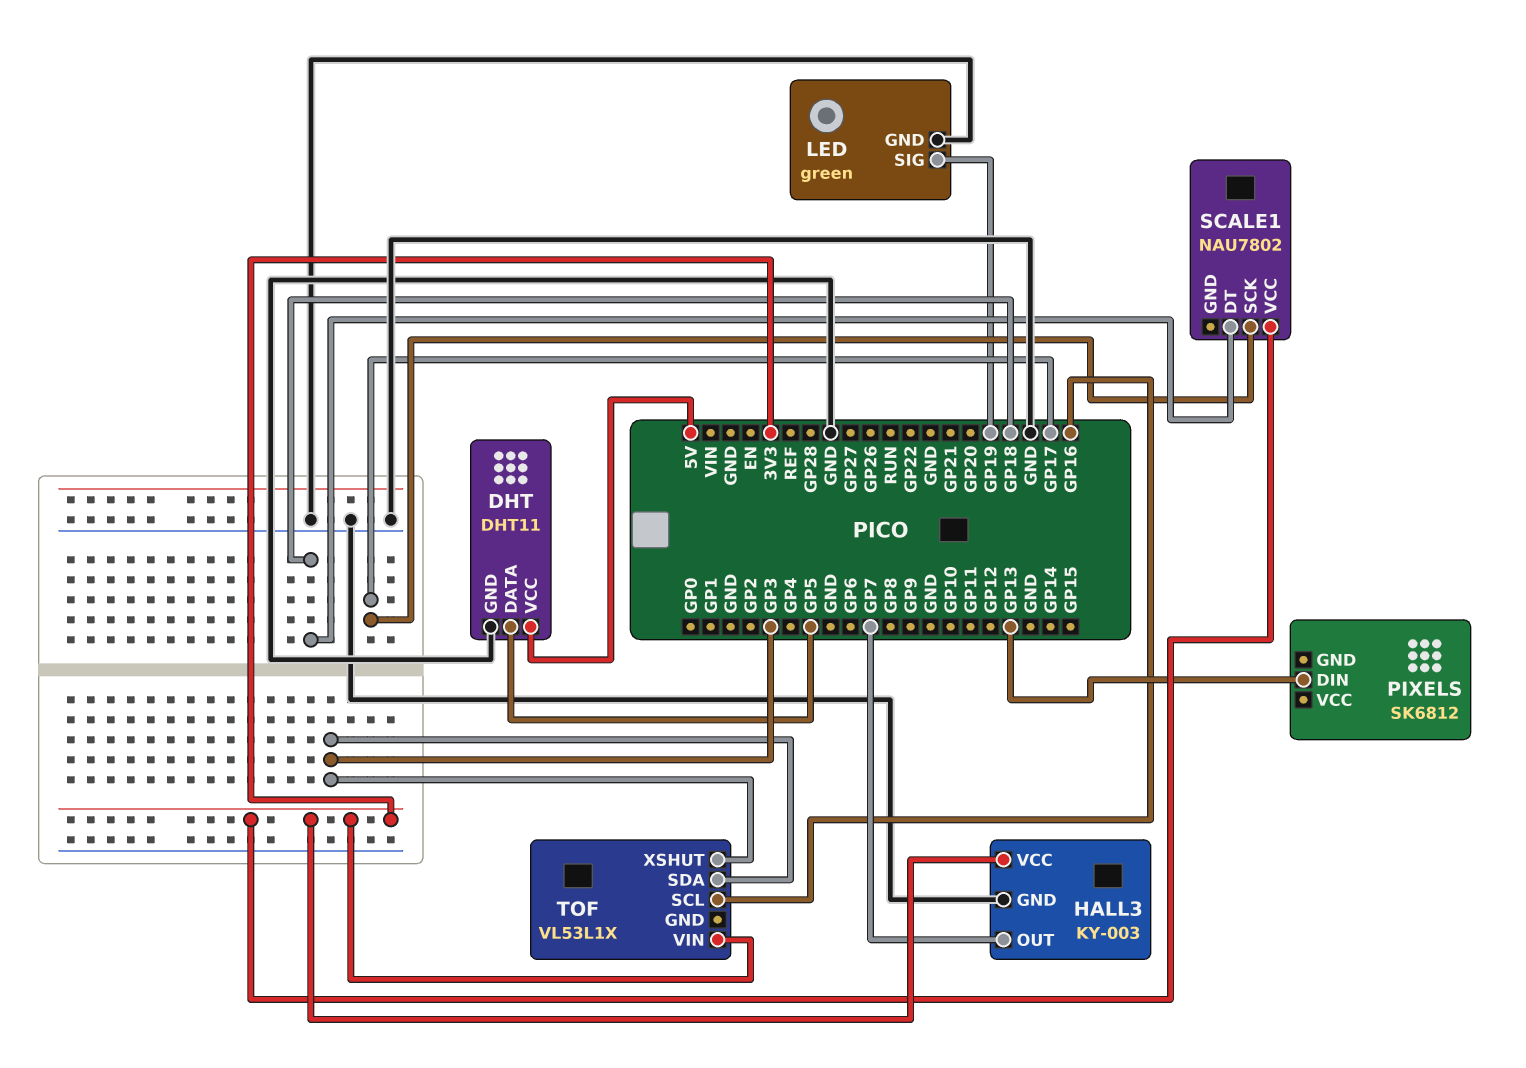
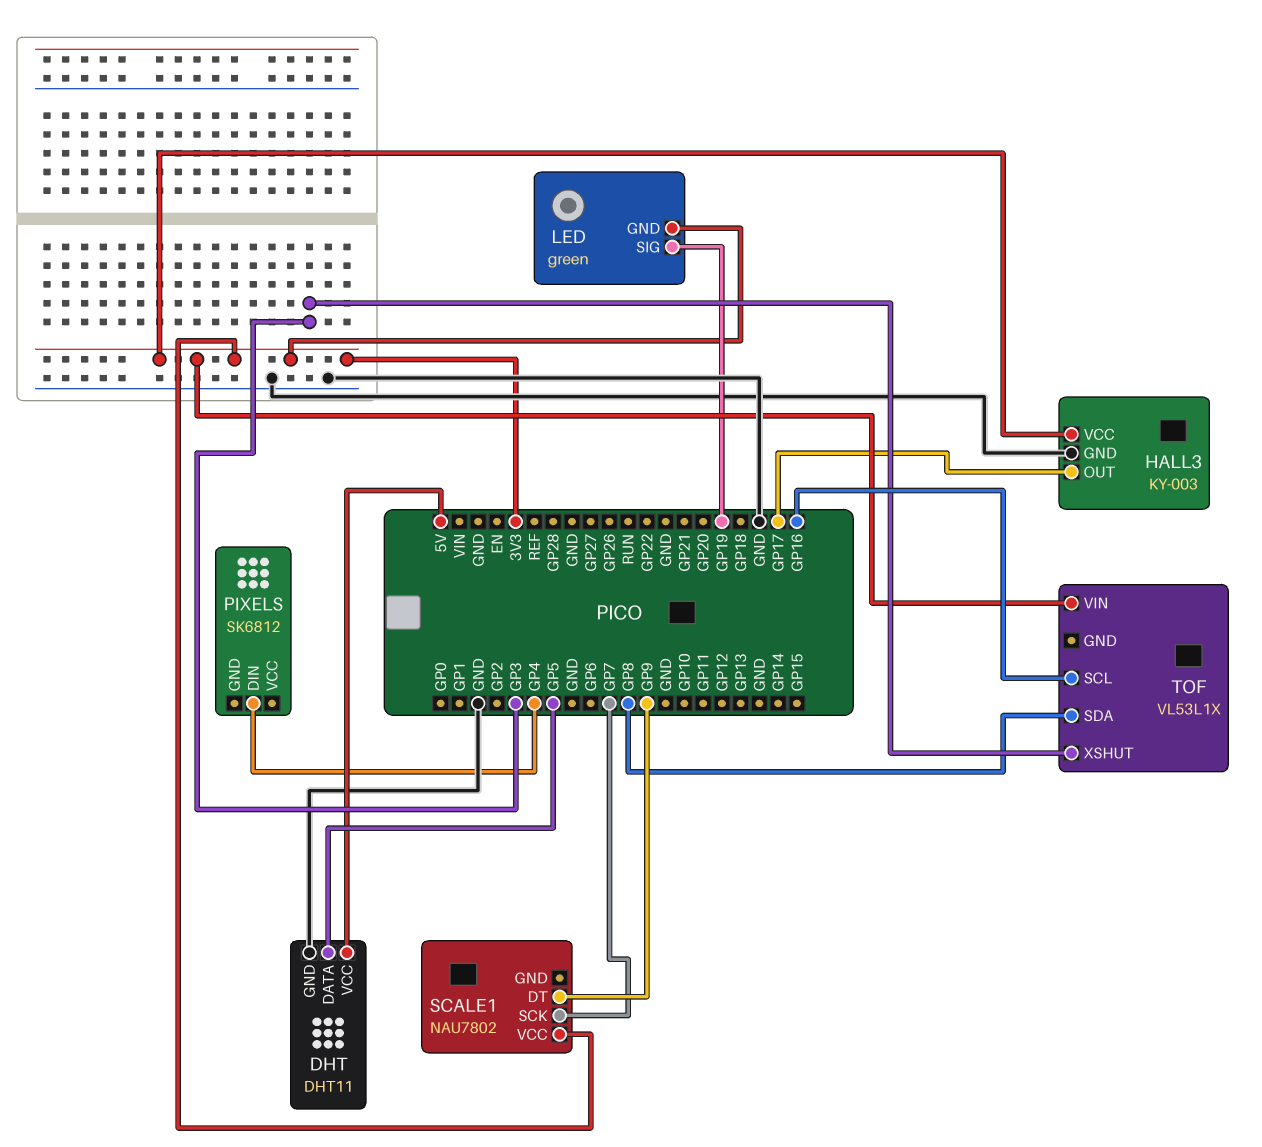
HALL3 pin OUT: GP7 -> GP17
LED pin GND: GND -> 3V3
PIXELS pin DIN: GP13 -> GP4
SCALE1 pin DT: GP18 -> GP9
SCALE1 pin SCK: GP17 -> GP7
TOF pin SDA: GP3 -> GP8

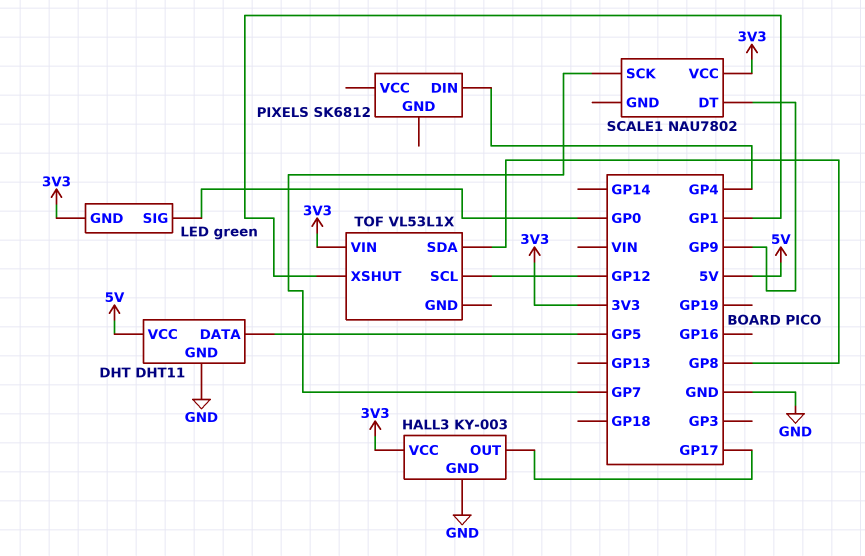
LED pin SIG: GP19 -> GP0
TOF pin SCL: GP16 -> GP12
TOF pin XSHUT: GP3 -> GP1

